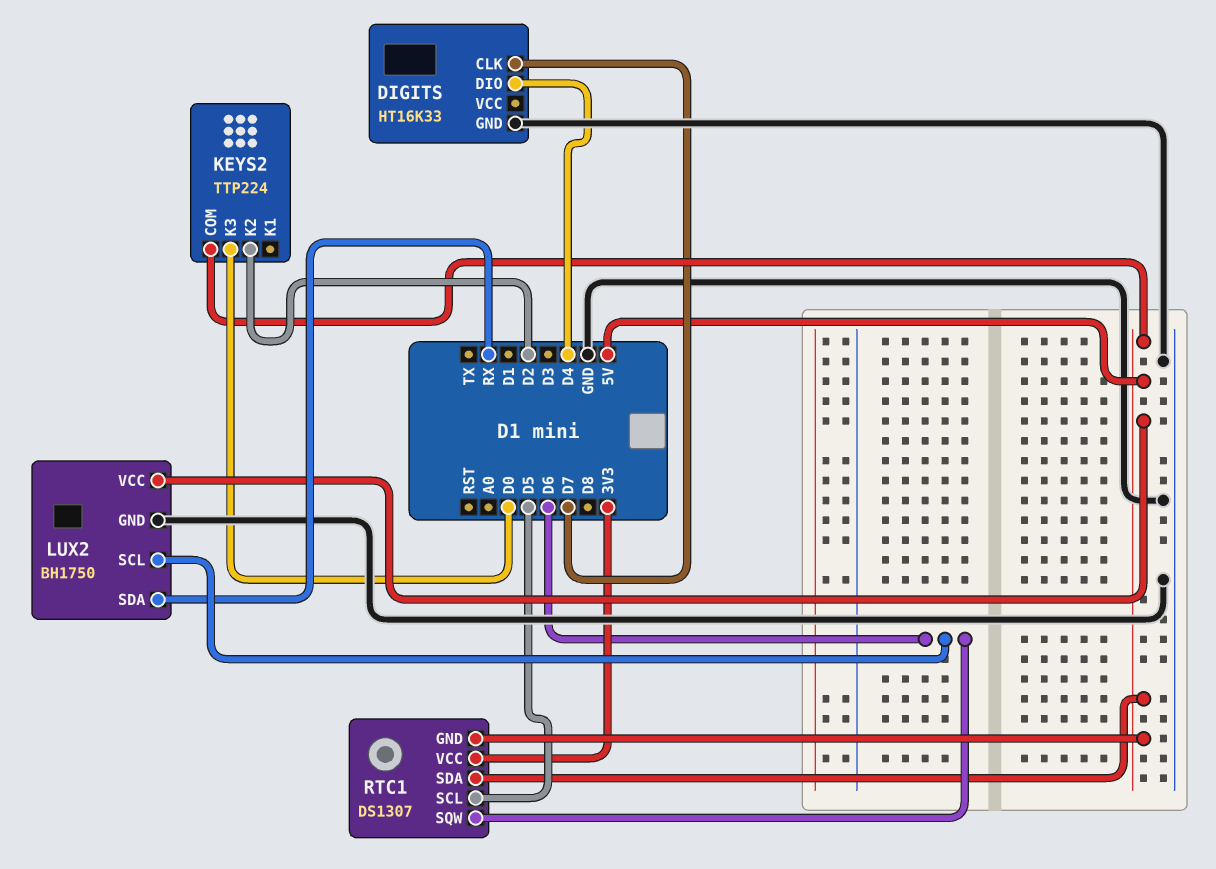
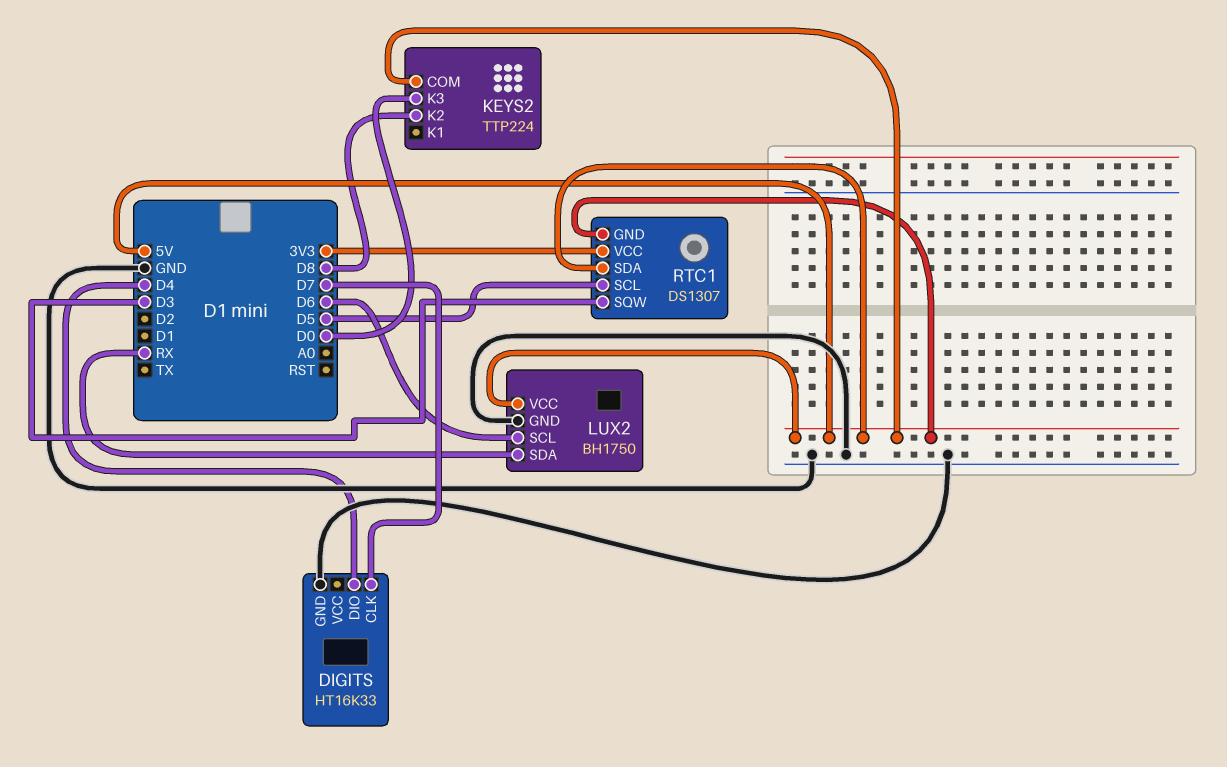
KEYS2 pin K2: D2 -> D8
RTC1 pin SQW: D6 -> D3

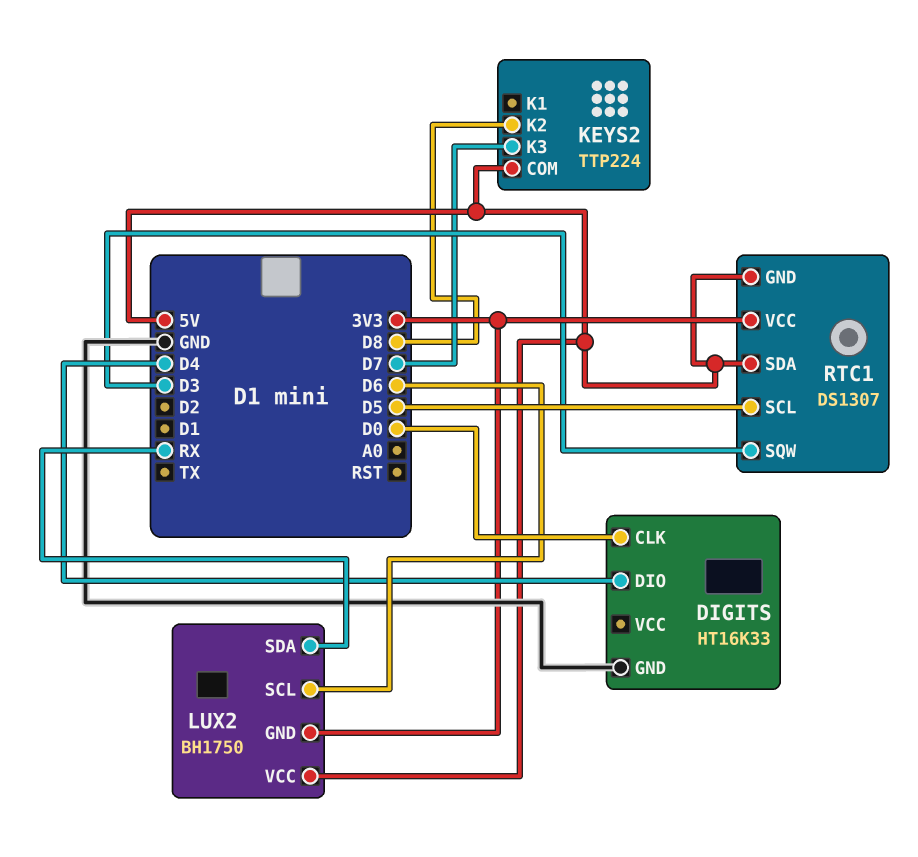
DIGITS pin CLK: D7 -> D0
KEYS2 pin K3: D0 -> D7
LUX2 pin GND: GND -> 3V3

